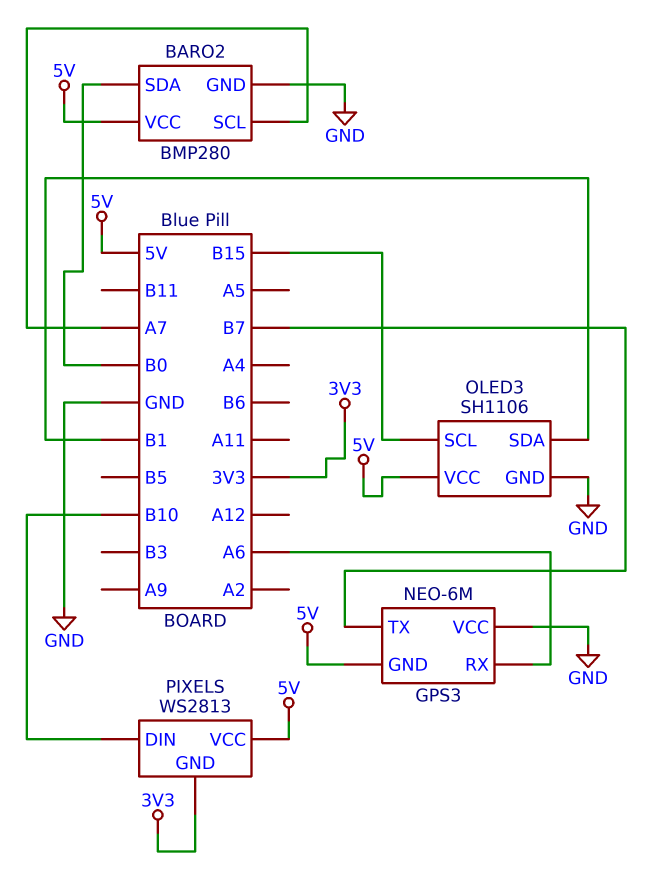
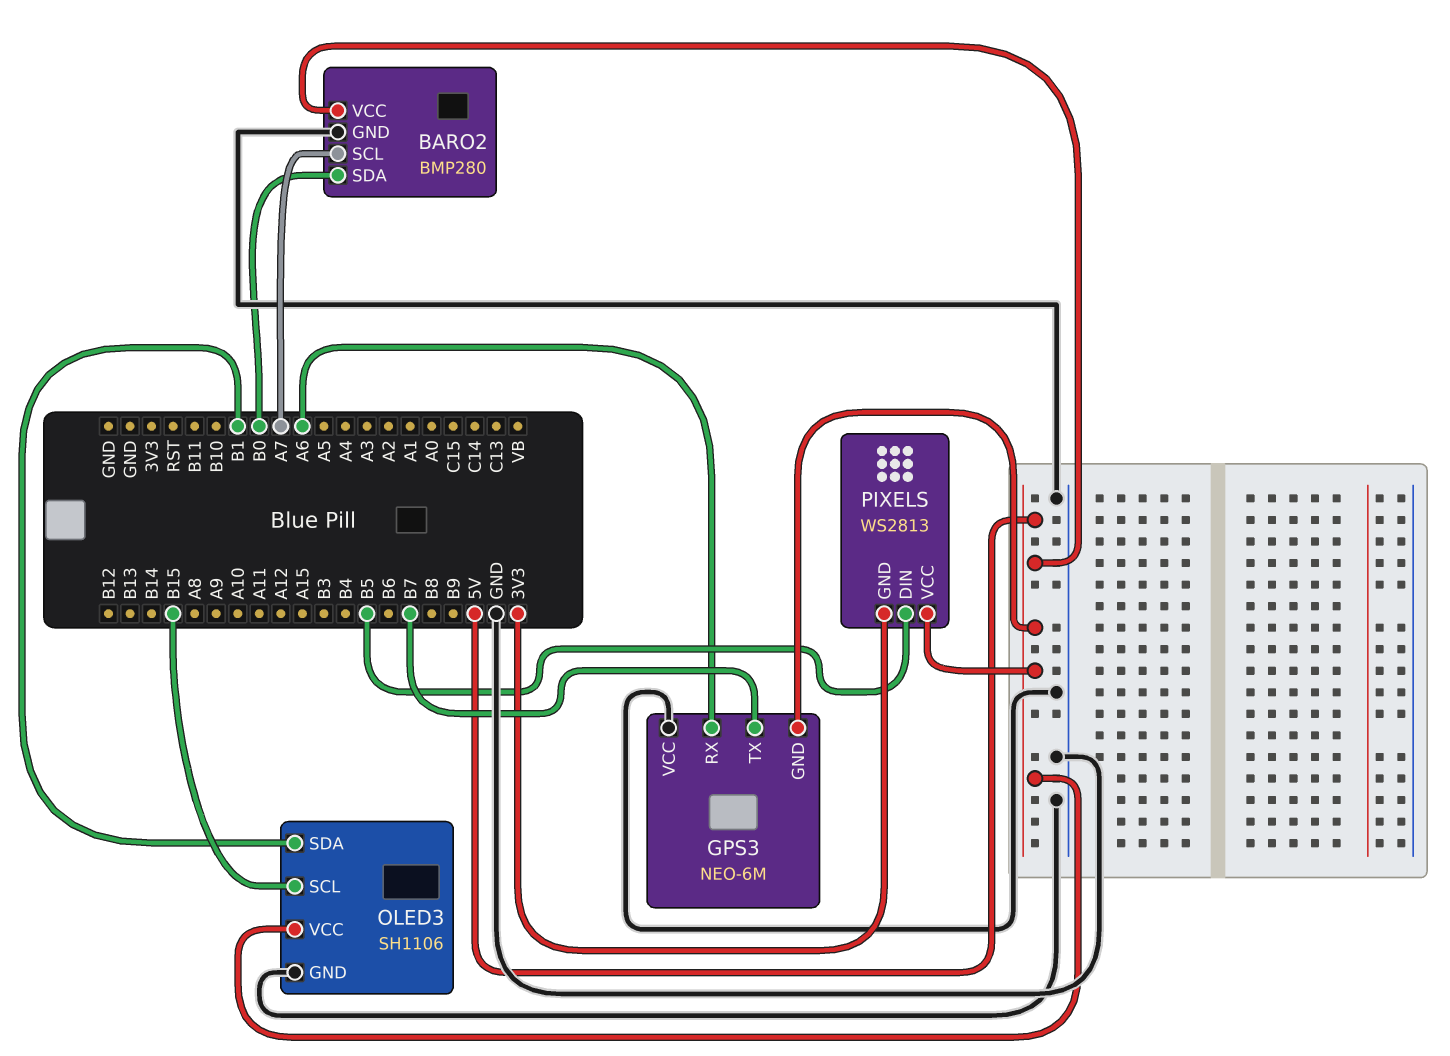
PIXELS pin DIN: B10 -> B5

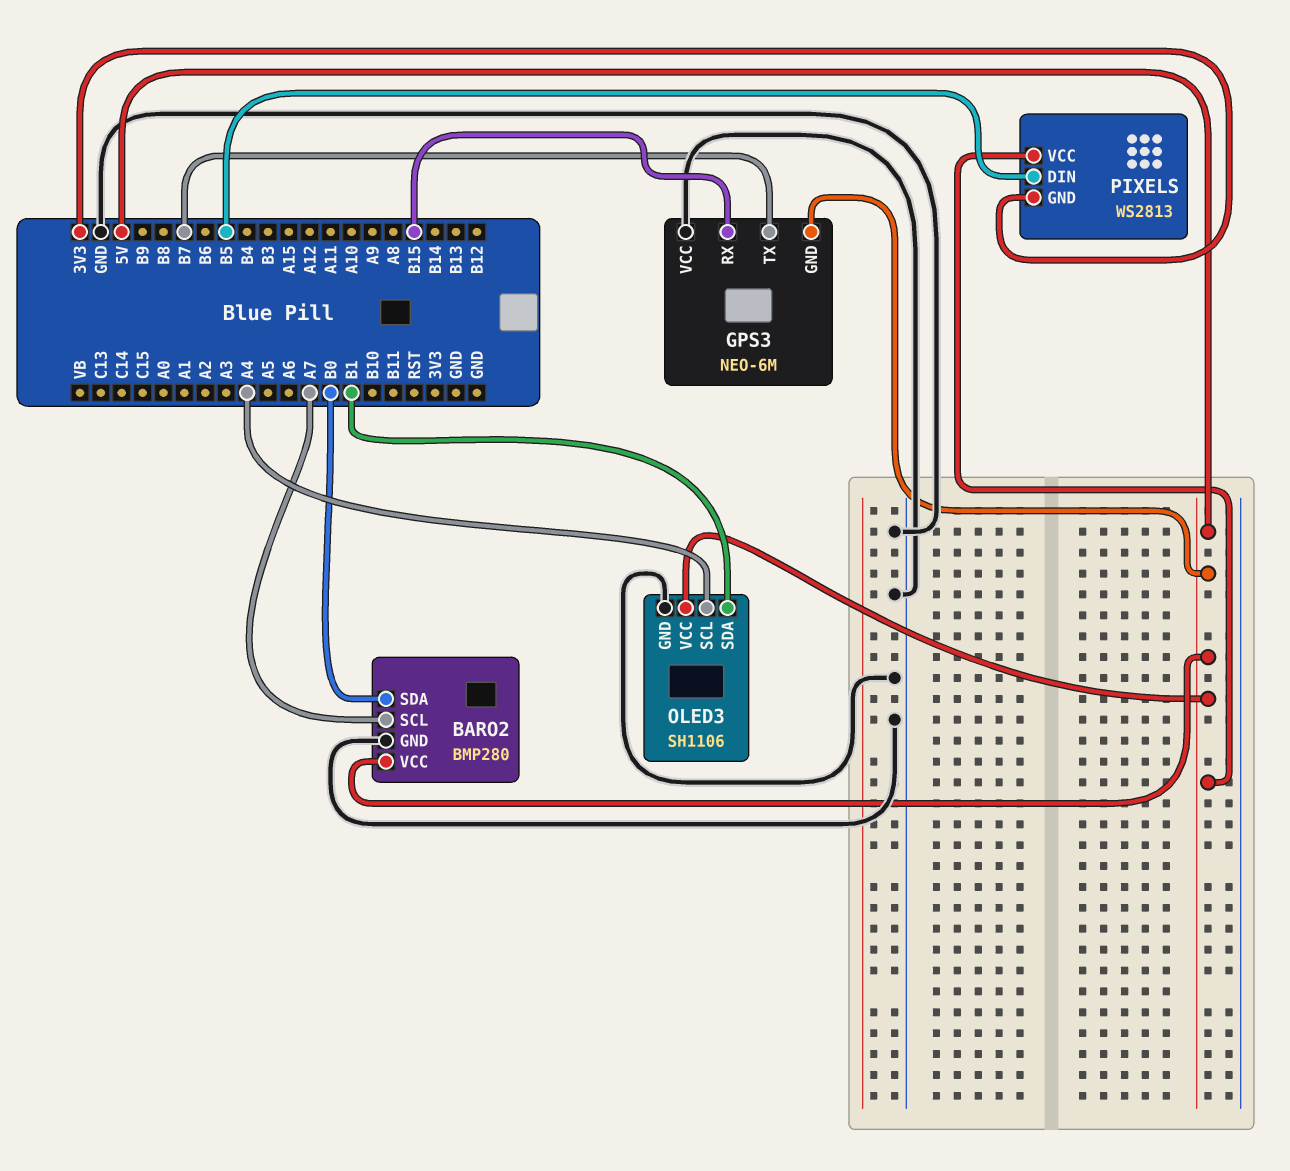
GPS3 pin RX: A6 -> B15
OLED3 pin SCL: B15 -> A4

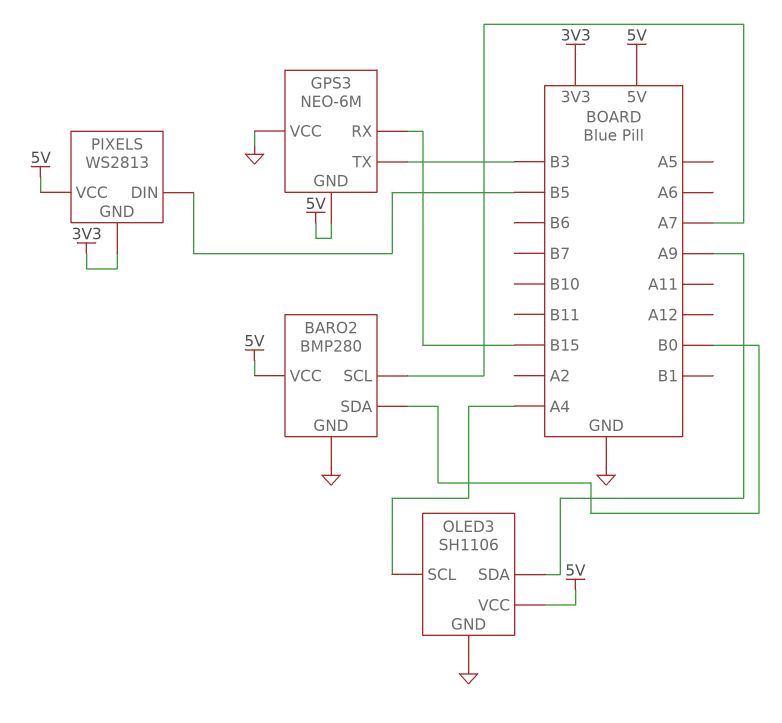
GPS3 pin TX: B7 -> B3
OLED3 pin SDA: B1 -> A9

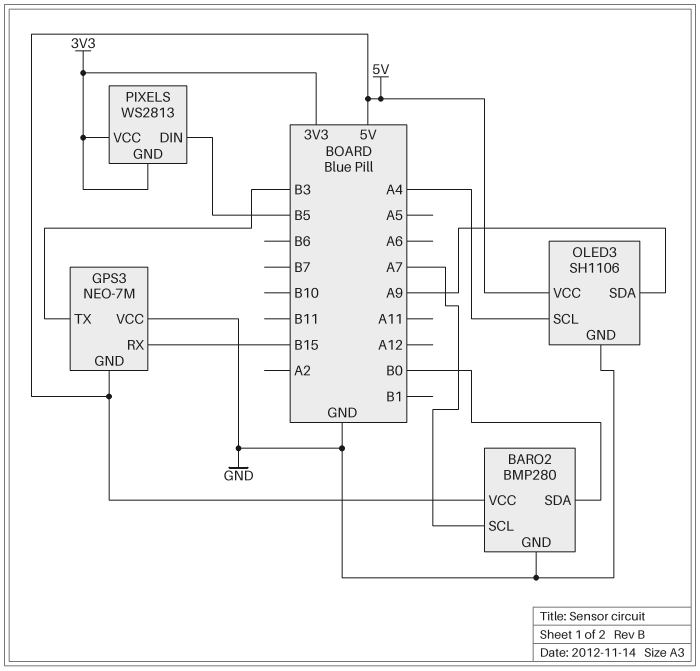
GPS3: NEO-6M -> NEO-7M
PIXELS pin VCC: 5V -> 3V3

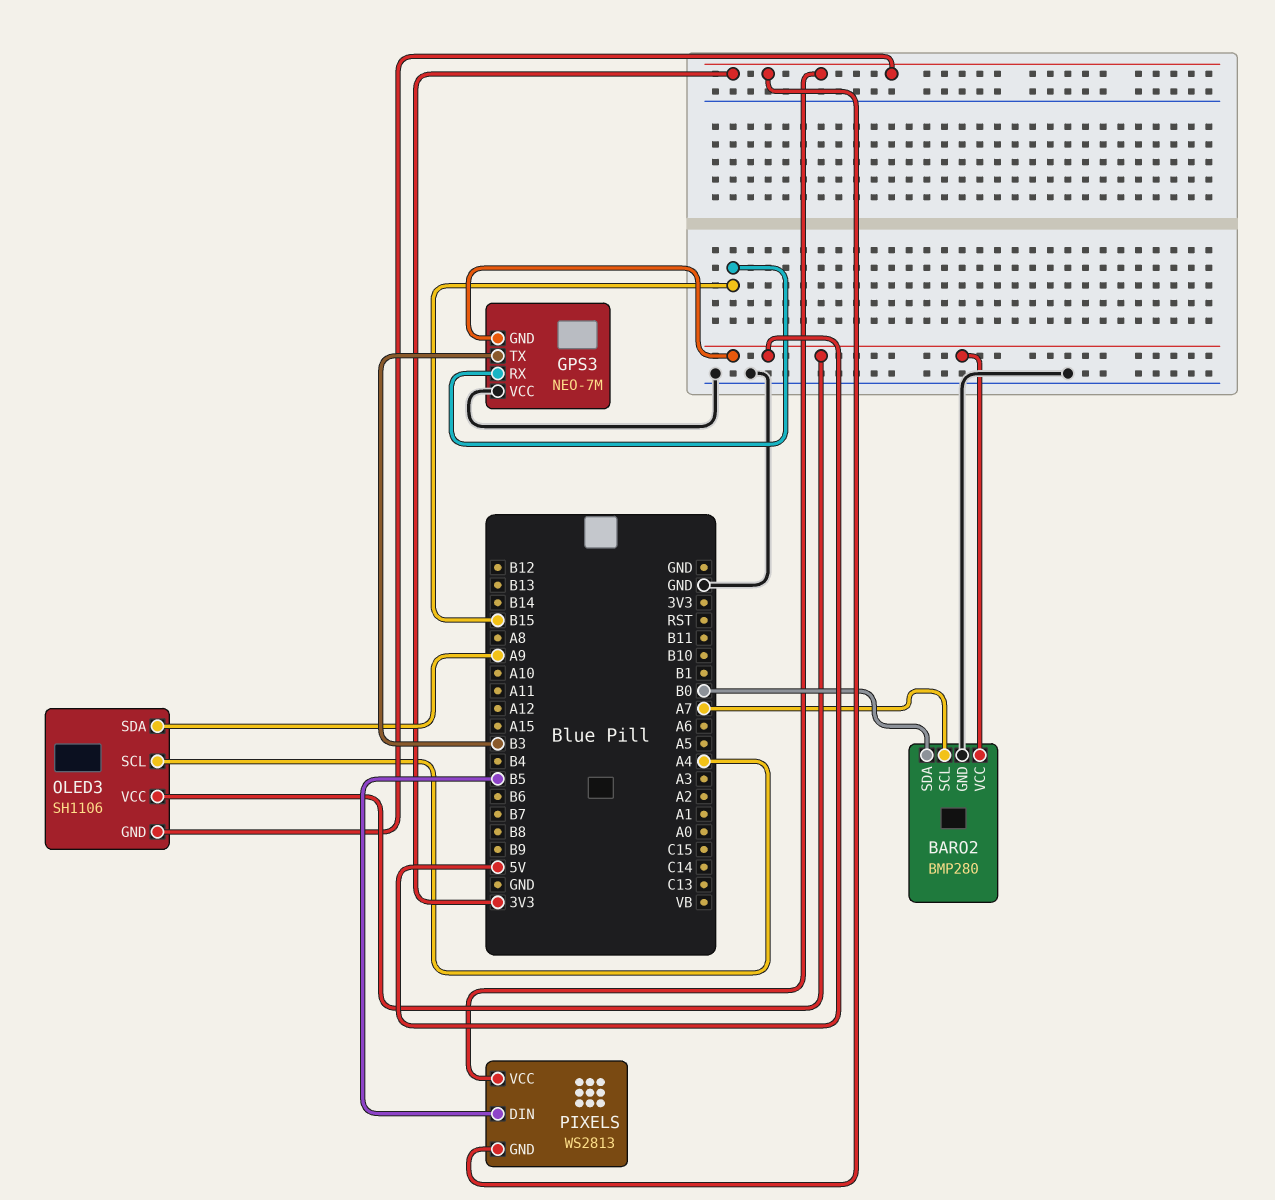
OLED3 pin GND: GND -> 3V3

